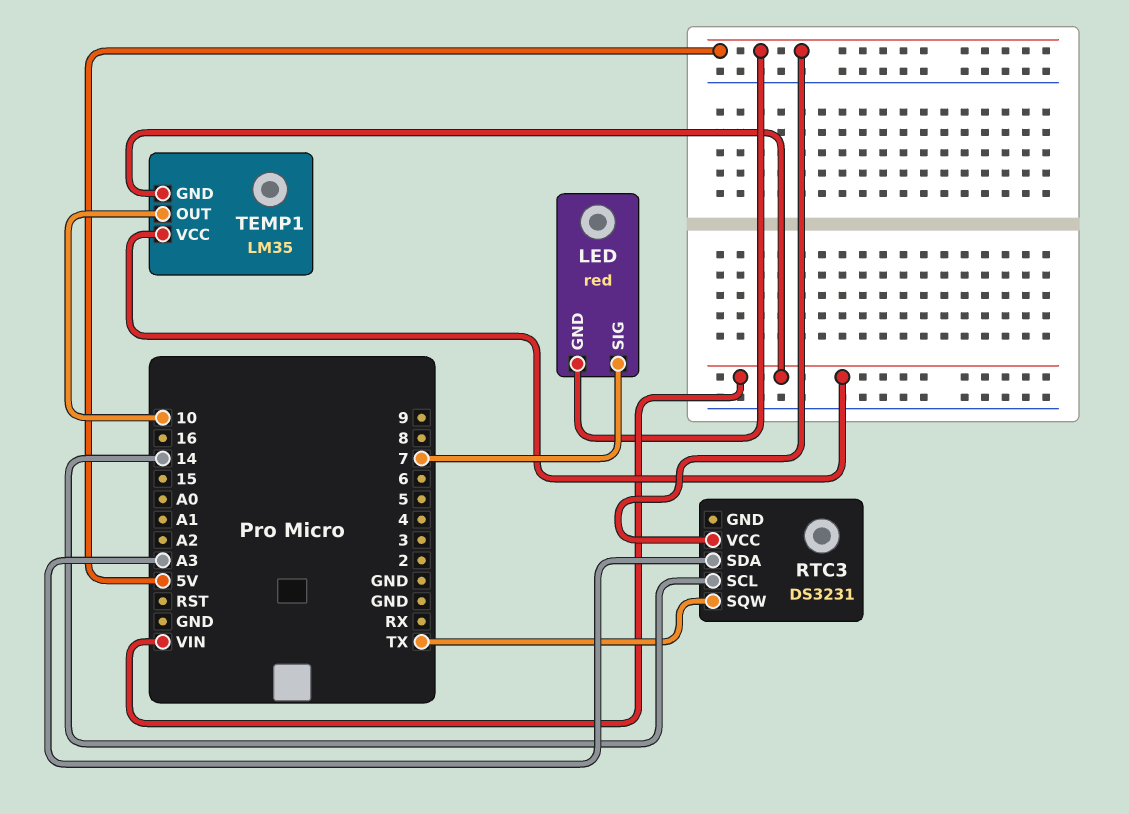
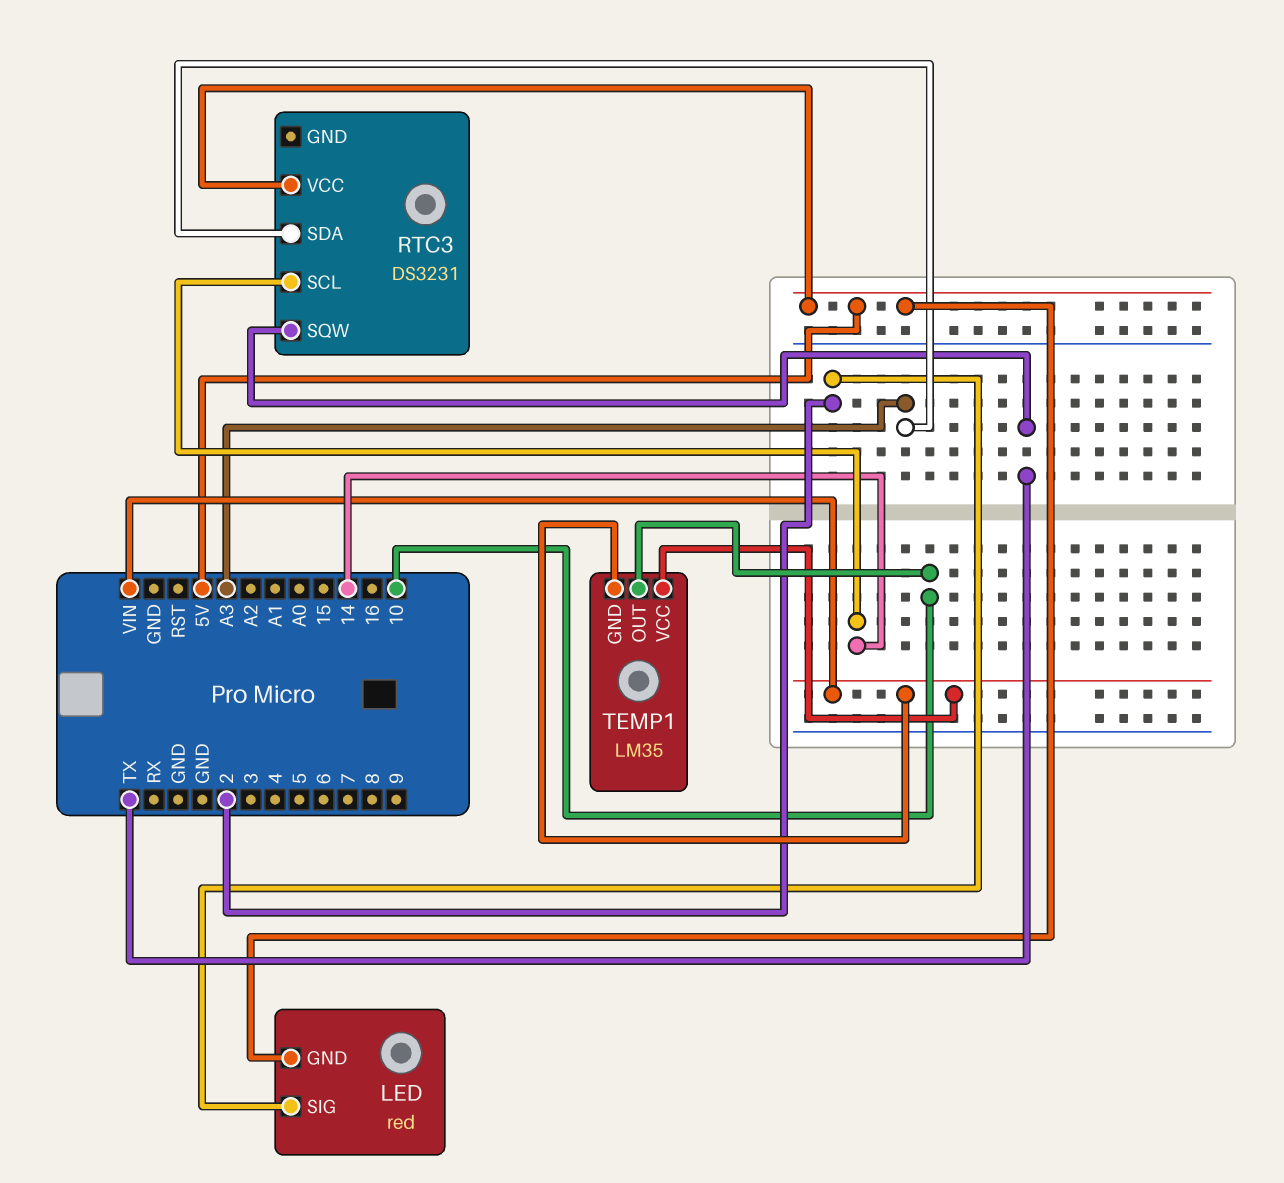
LED pin SIG: 7 -> 2

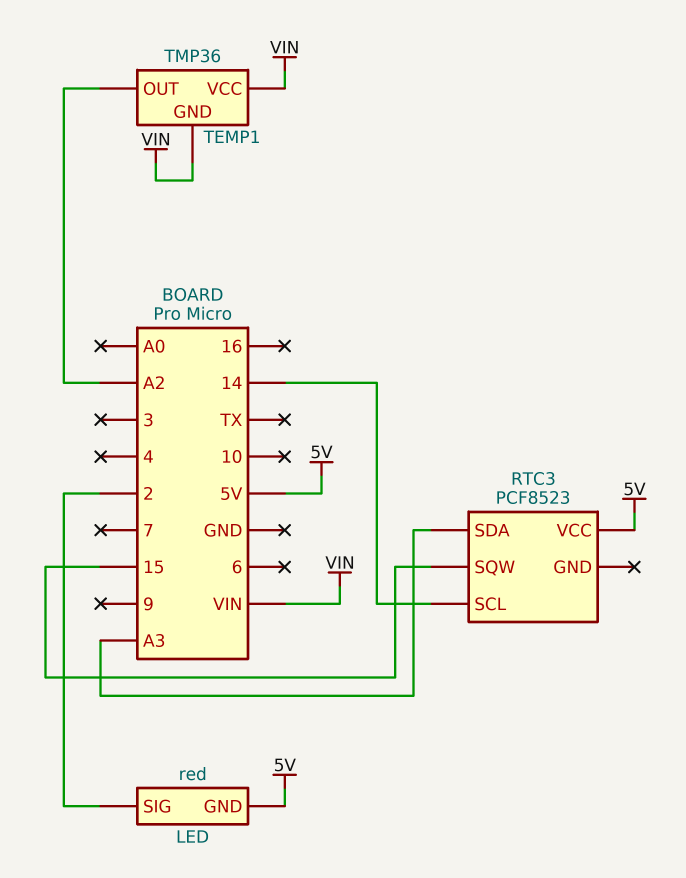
RTC3: DS3231 -> PCF8523
RTC3 pin SQW: TX -> 15
TEMP1: LM35 -> TMP36
TEMP1 pin OUT: 10 -> A2

